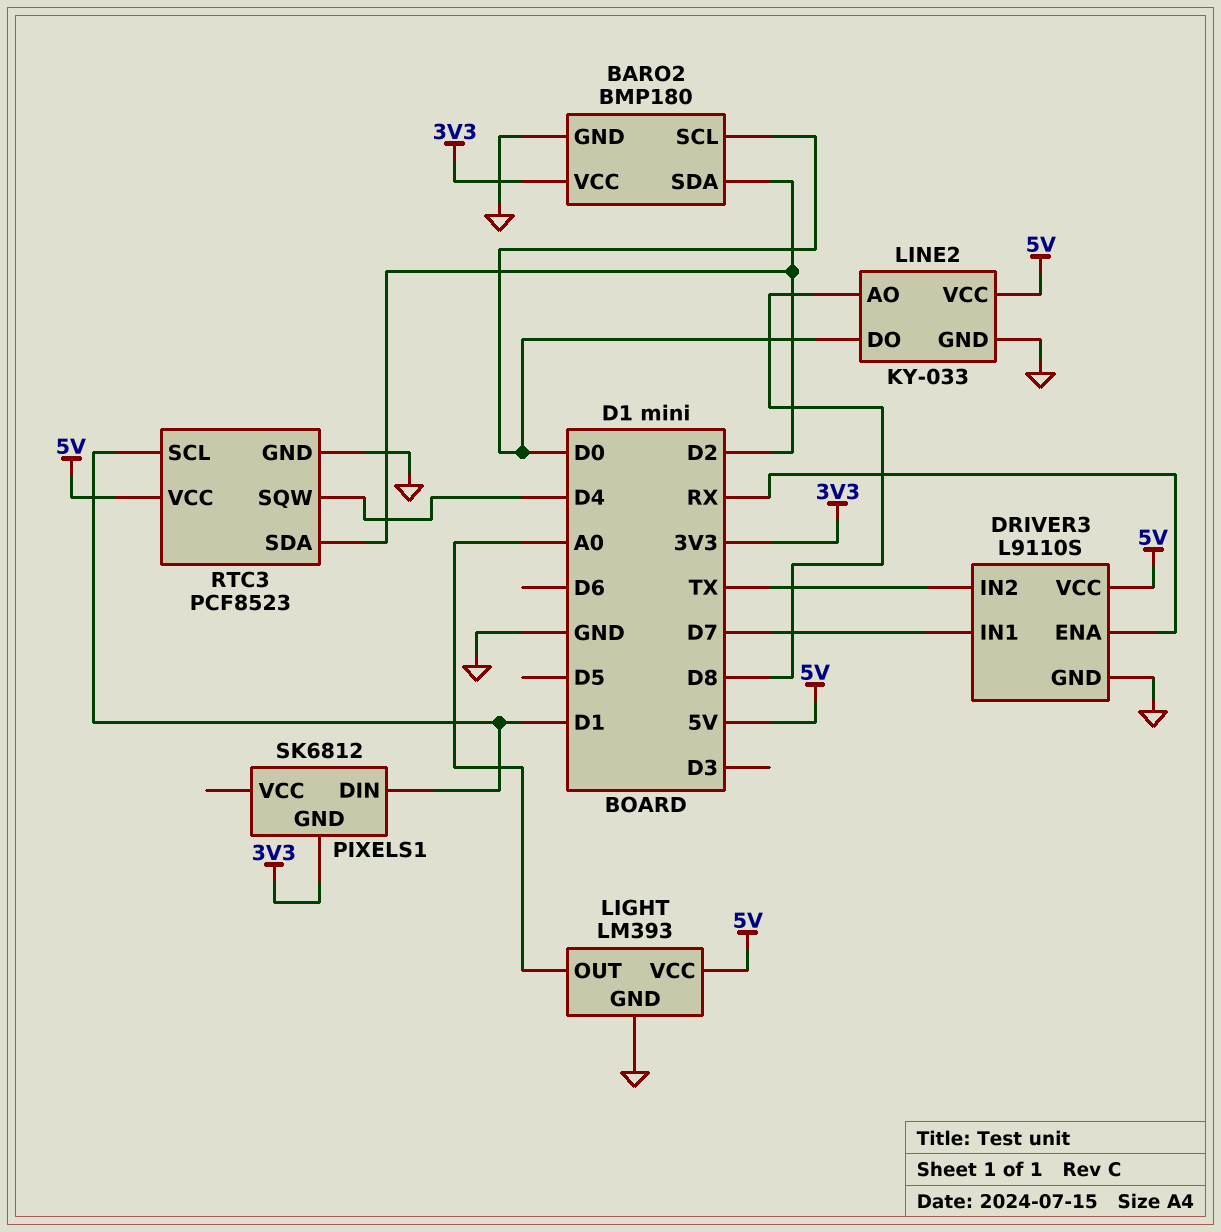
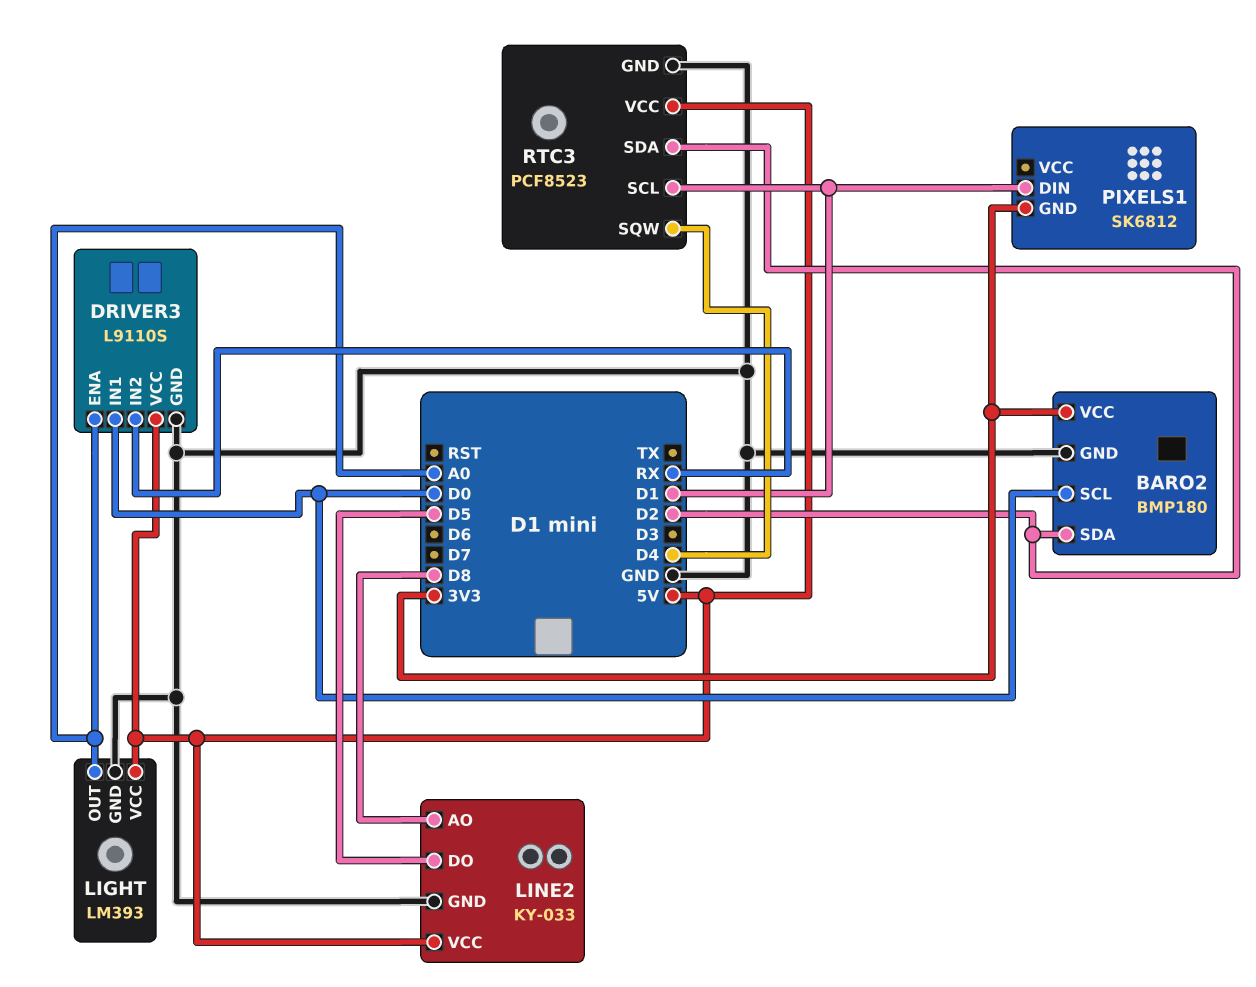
DRIVER3 pin ENA: RX -> A0
DRIVER3 pin IN1: D7 -> D0
DRIVER3 pin IN2: TX -> RX
LINE2 pin DO: D0 -> D5

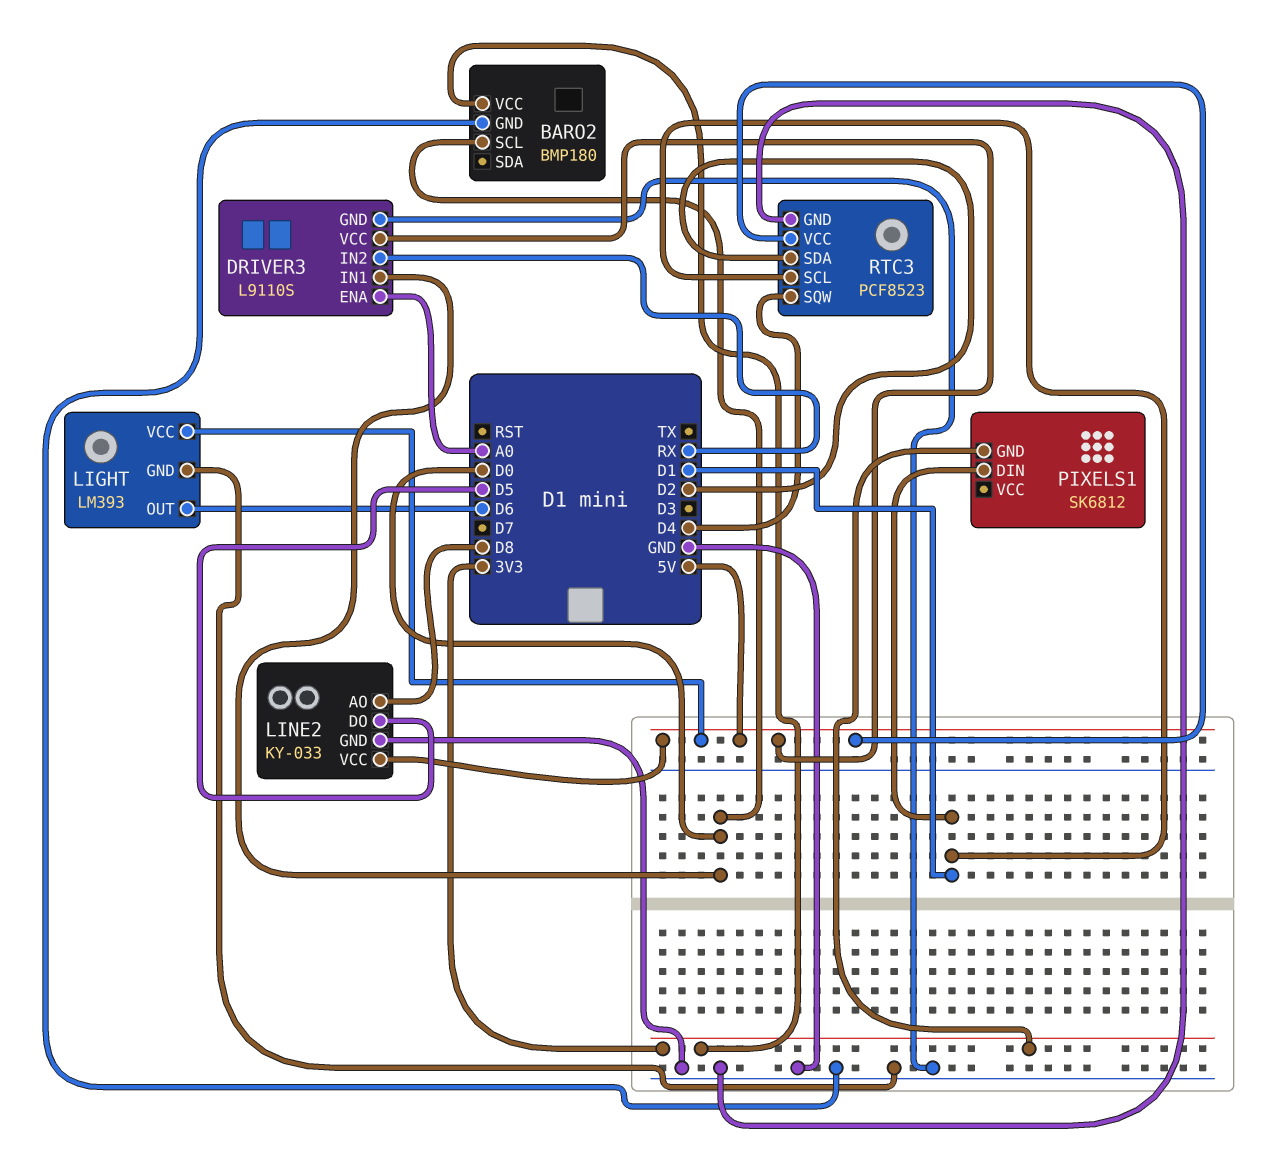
BARO2 pin SDA: D2 -> none
LIGHT pin OUT: A0 -> D6

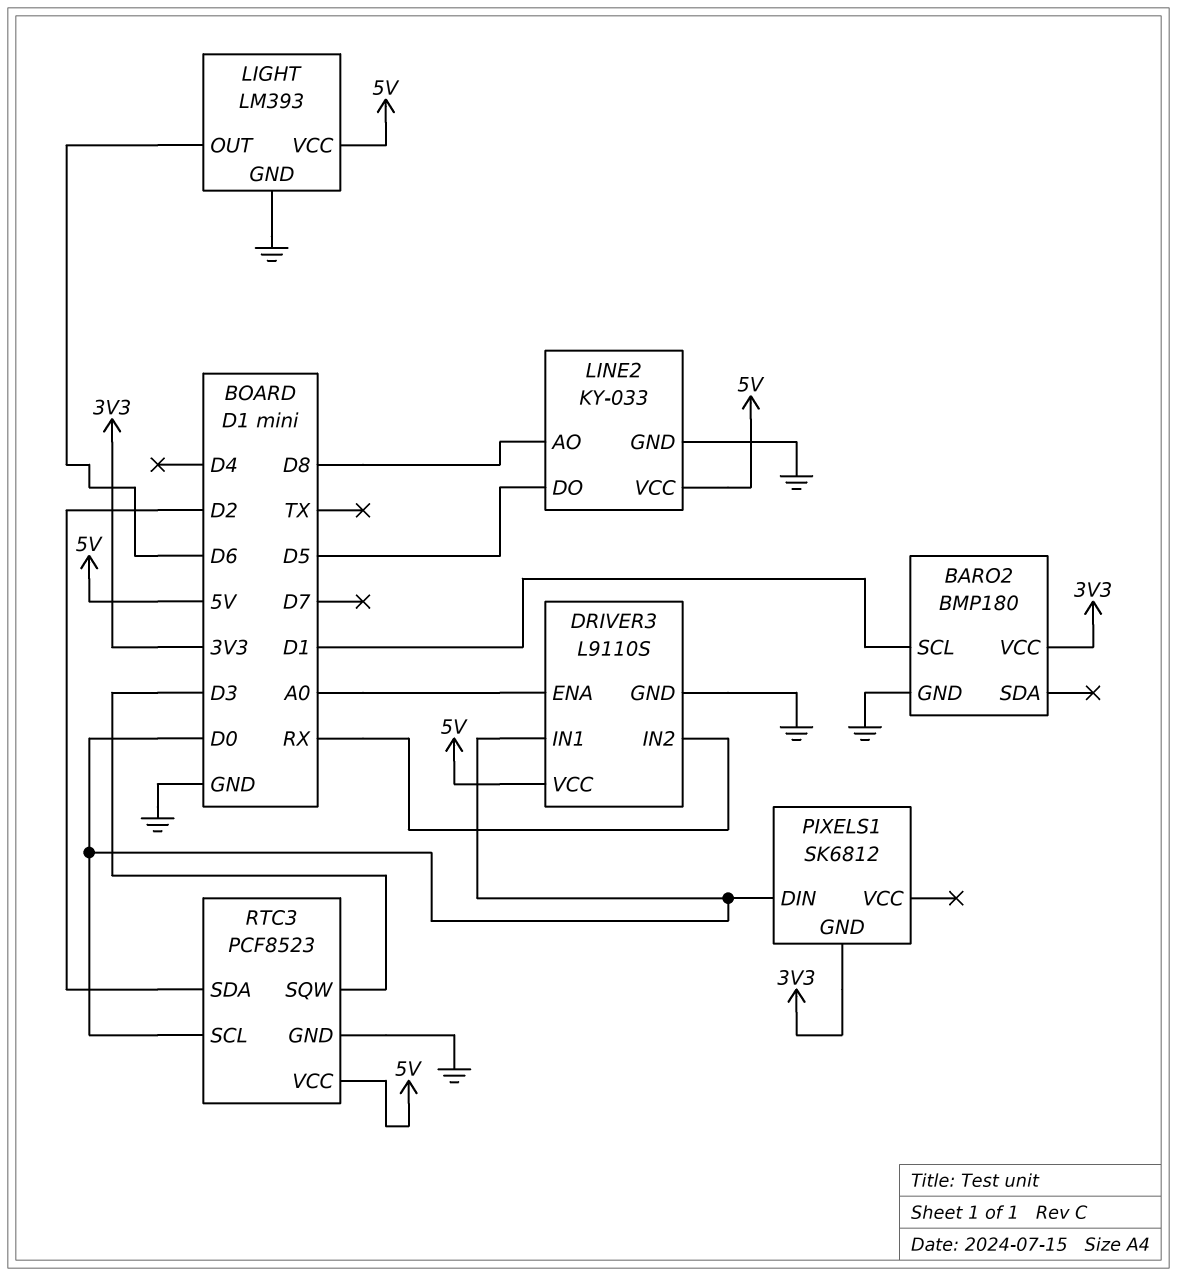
BARO2 pin SCL: D0 -> D1
PIXELS1 pin DIN: D1 -> D0
RTC3 pin SCL: D1 -> D0
RTC3 pin SQW: D4 -> D3

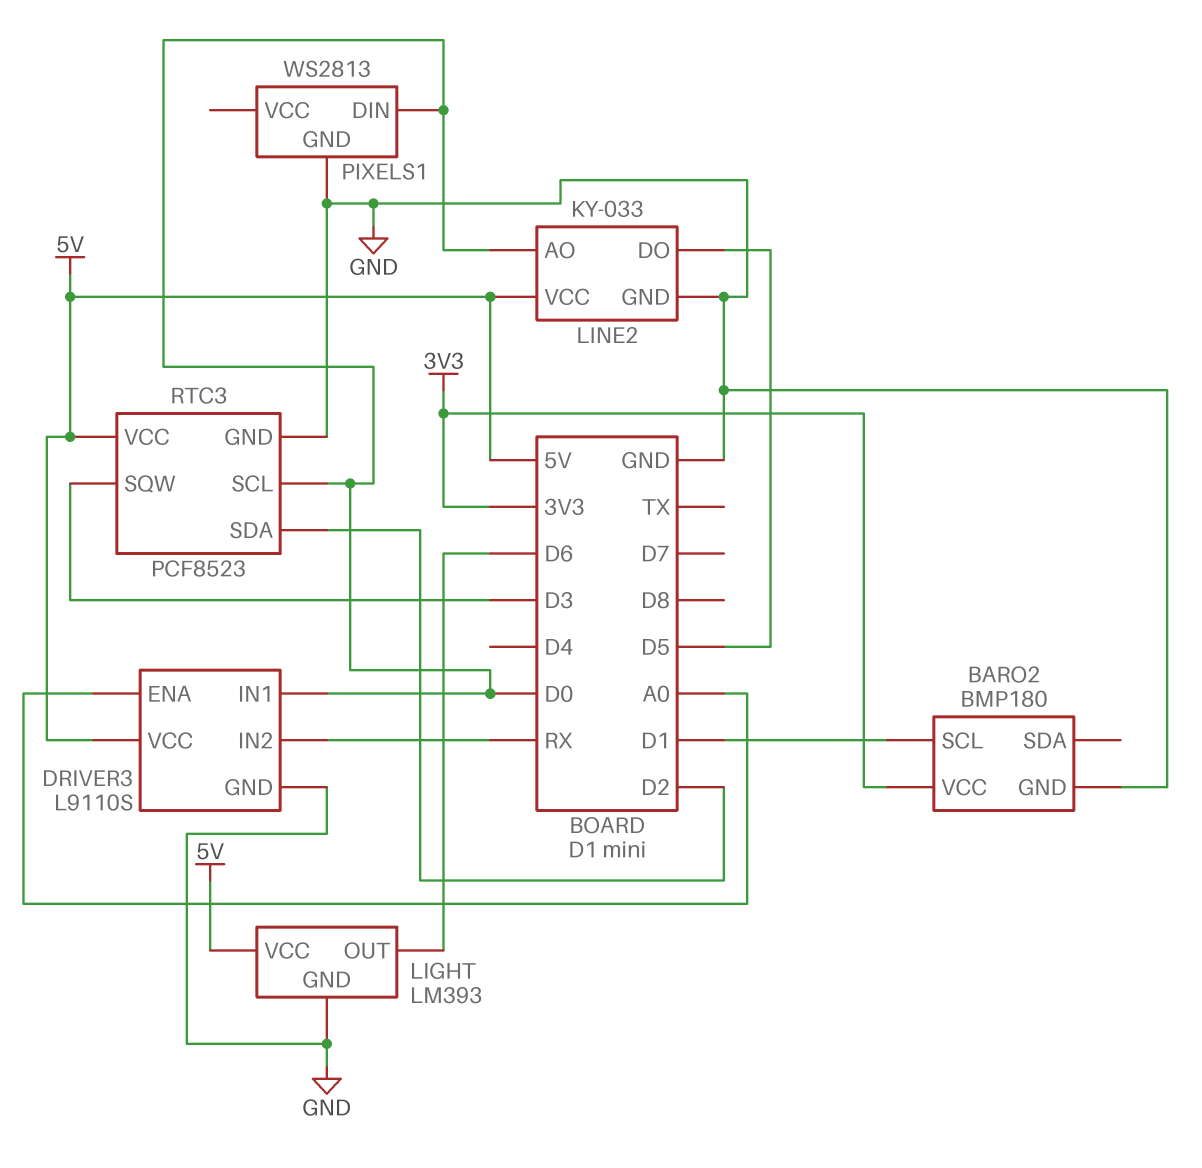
LINE2 pin AO: D8 -> D0
PIXELS1: SK6812 -> WS2813
PIXELS1 pin GND: 3V3 -> GND

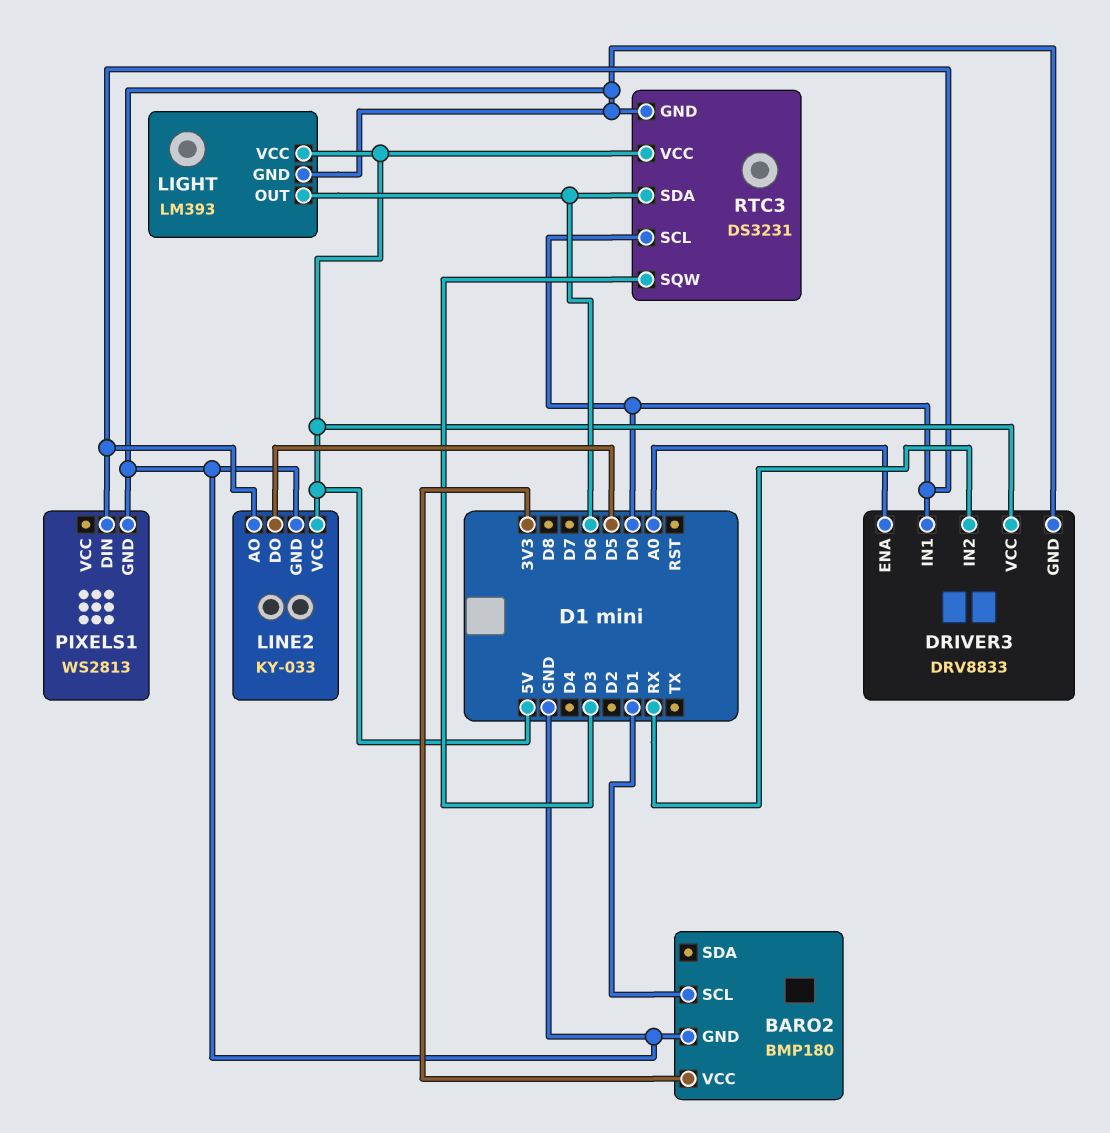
DRIVER3: L9110S -> DRV8833
RTC3: PCF8523 -> DS3231
RTC3 pin SDA: D2 -> D6

